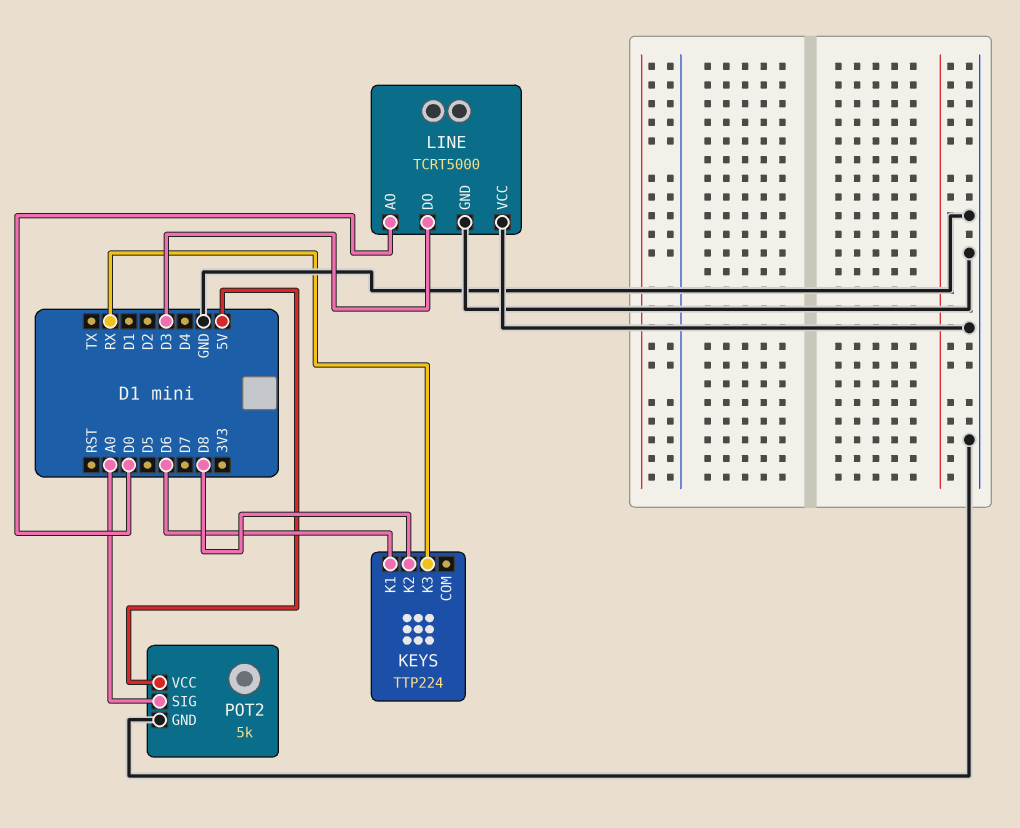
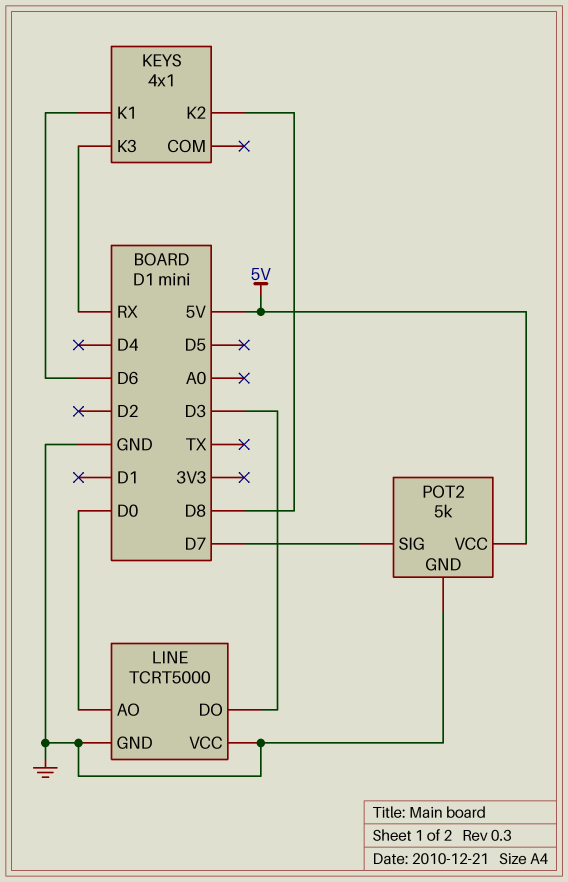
KEYS: TTP224 -> 4x1
POT2 pin SIG: A0 -> D7

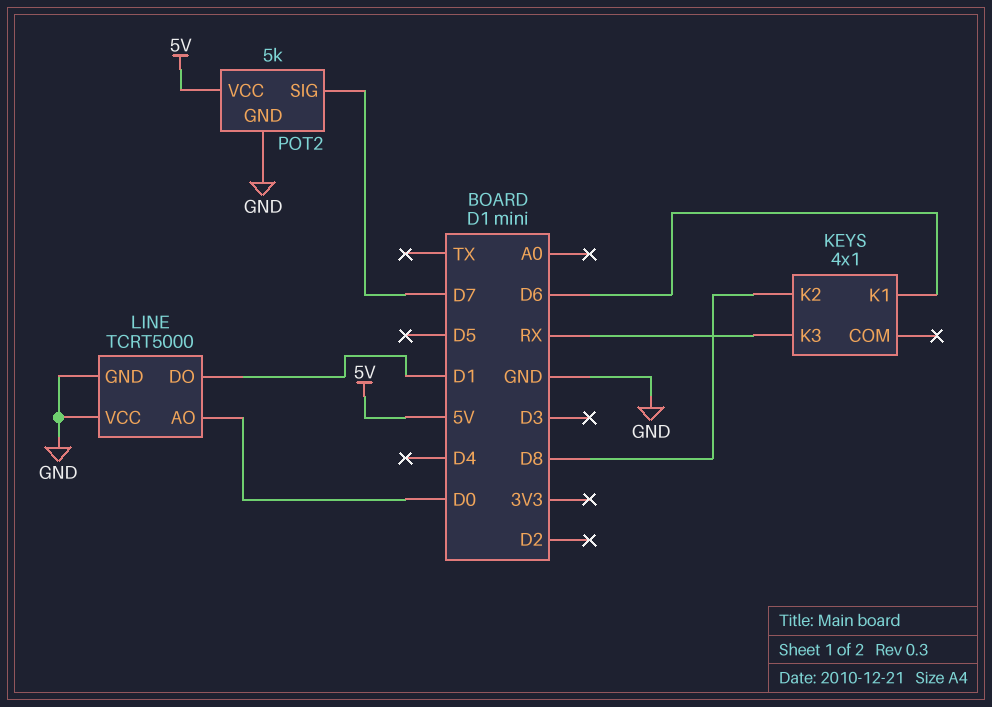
LINE pin DO: D3 -> D1

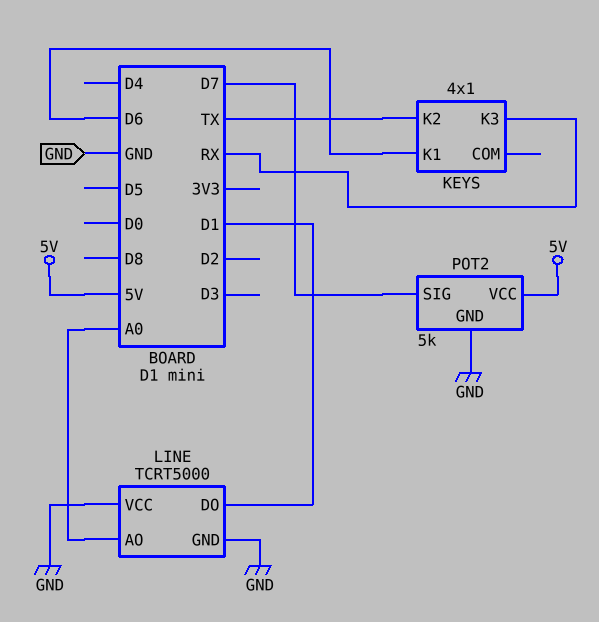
KEYS pin K2: D8 -> TX
LINE pin AO: D0 -> A0

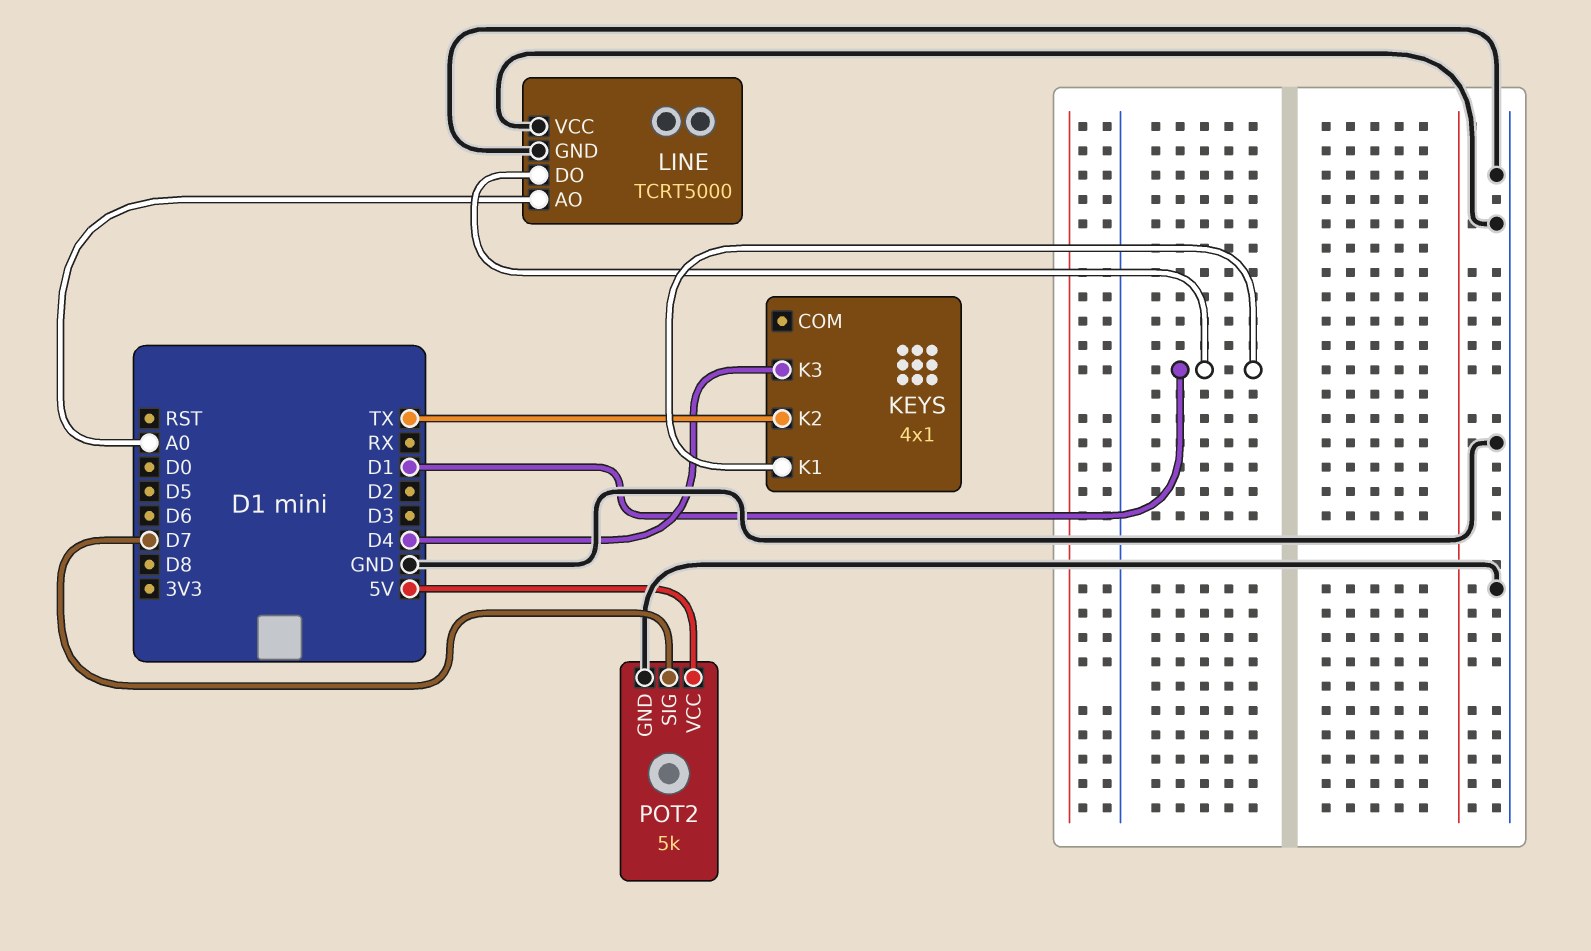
KEYS pin K1: D6 -> D1
KEYS pin K3: RX -> D4

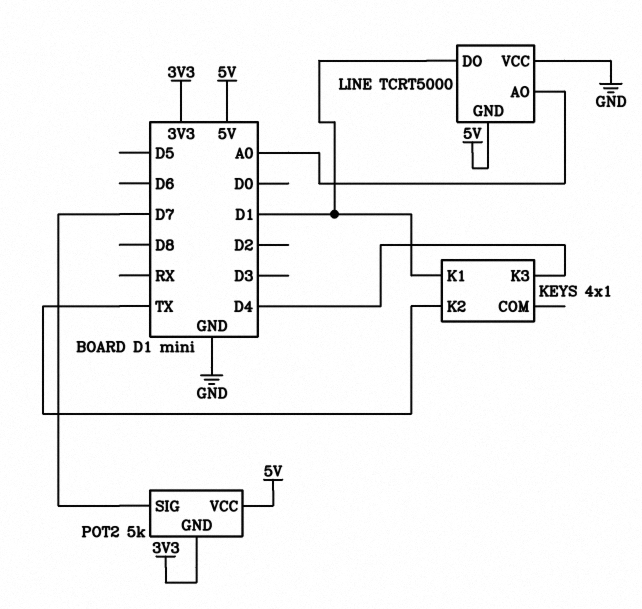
LINE pin GND: GND -> 5V
POT2 pin GND: GND -> 3V3

